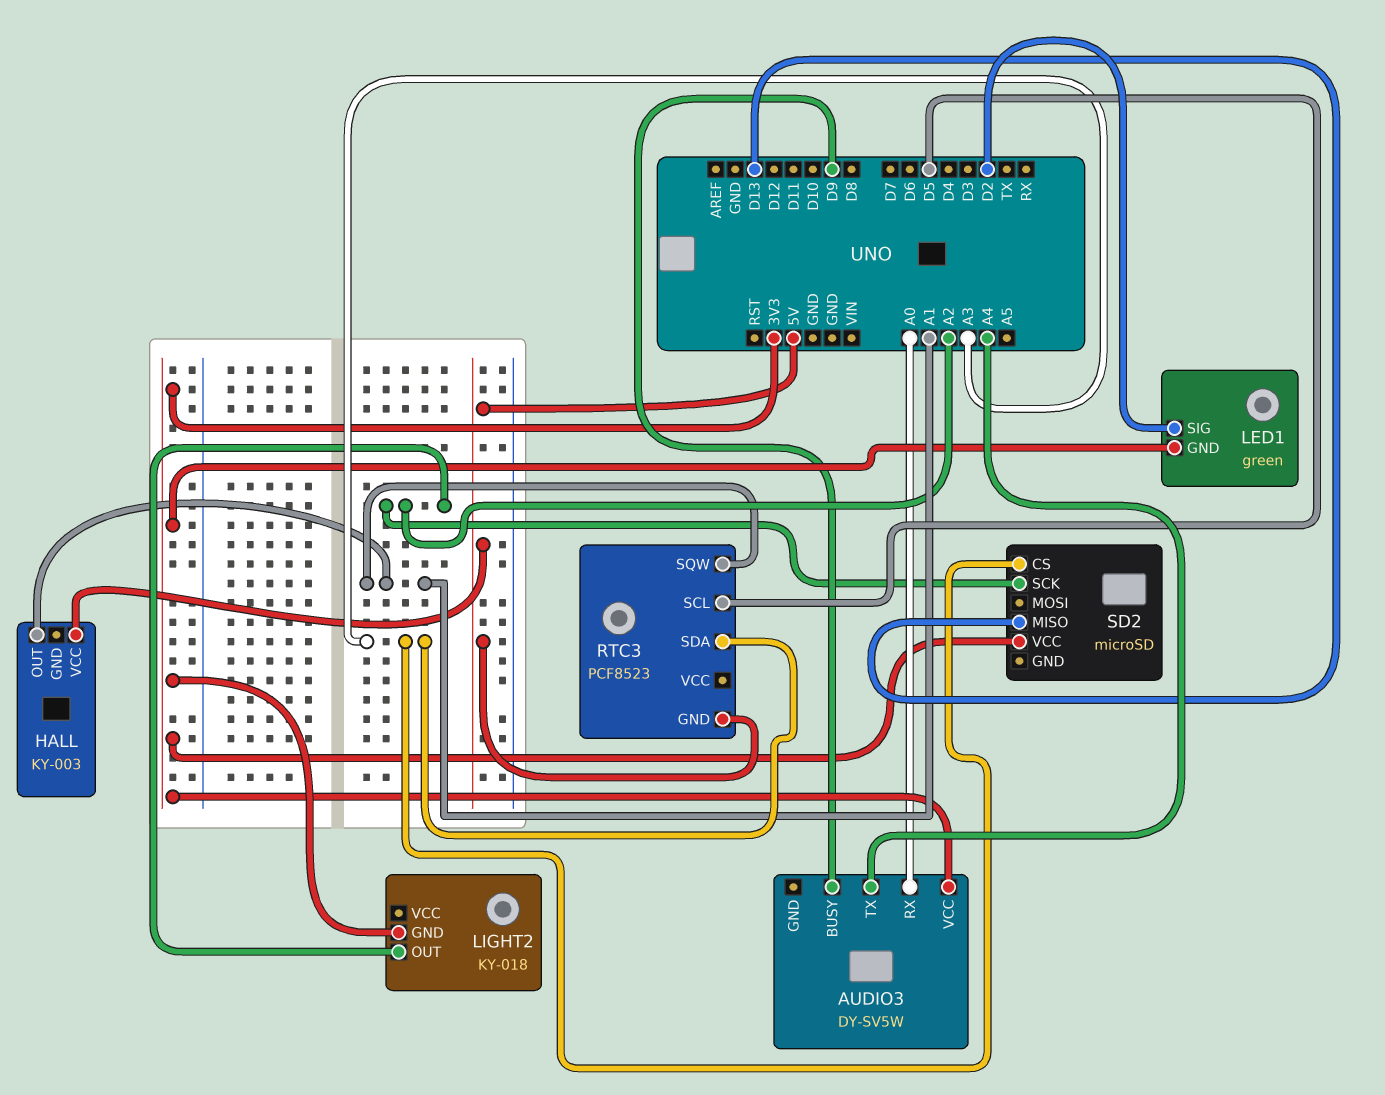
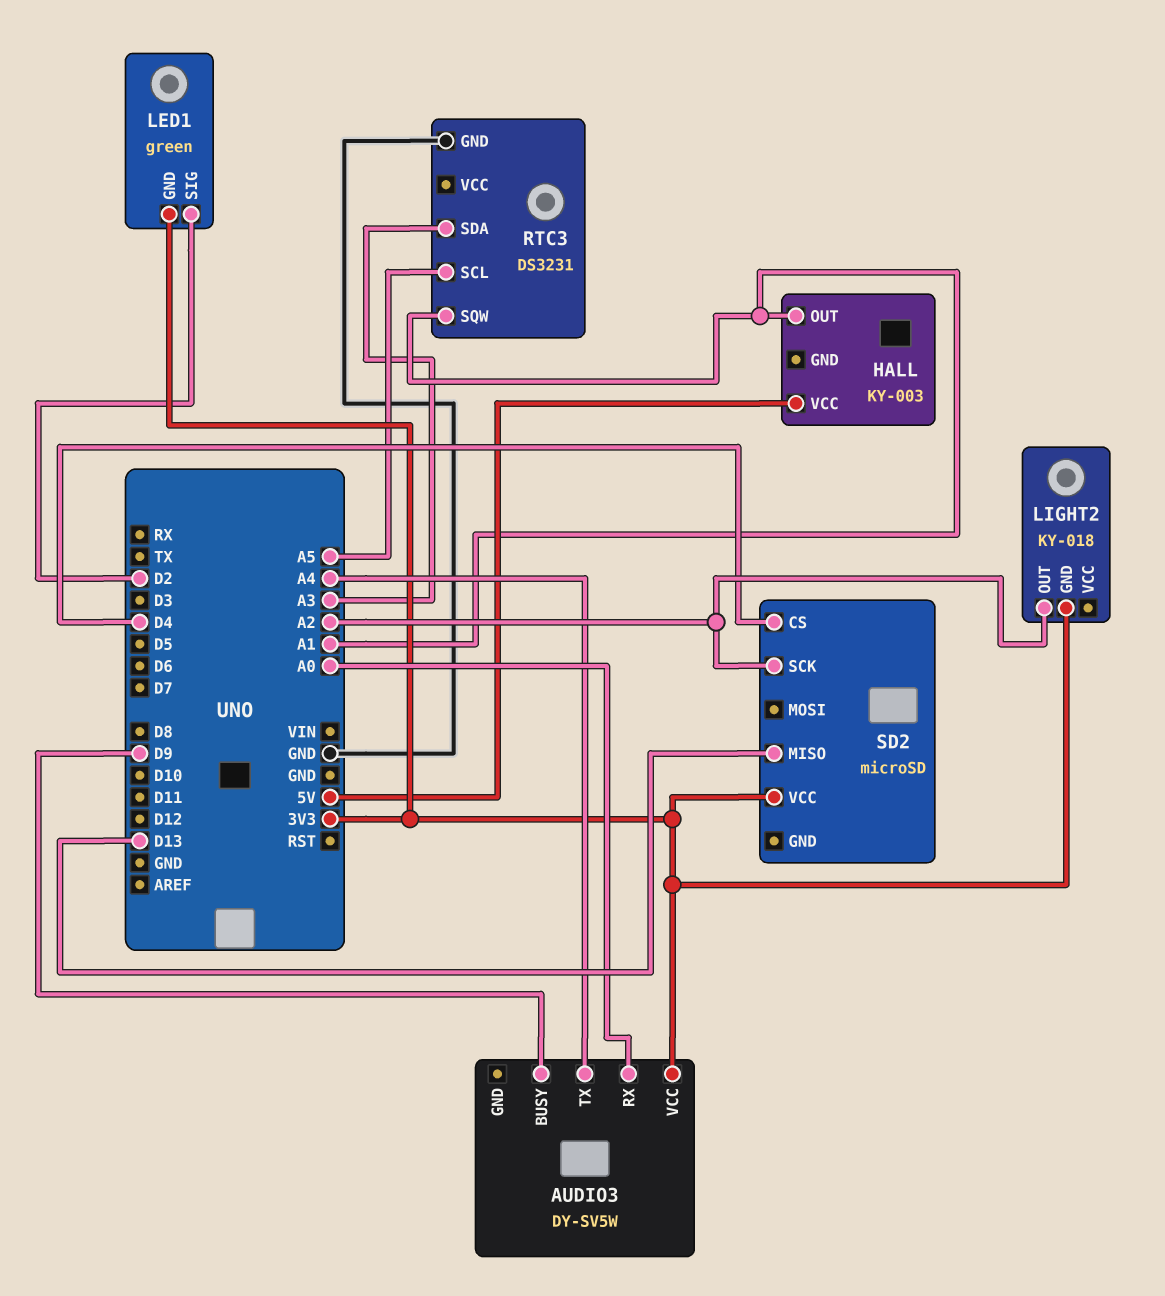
RTC3: PCF8523 -> DS3231
RTC3 pin GND: 5V -> GND
RTC3 pin SCL: D5 -> A5
SD2 pin CS: A3 -> D4

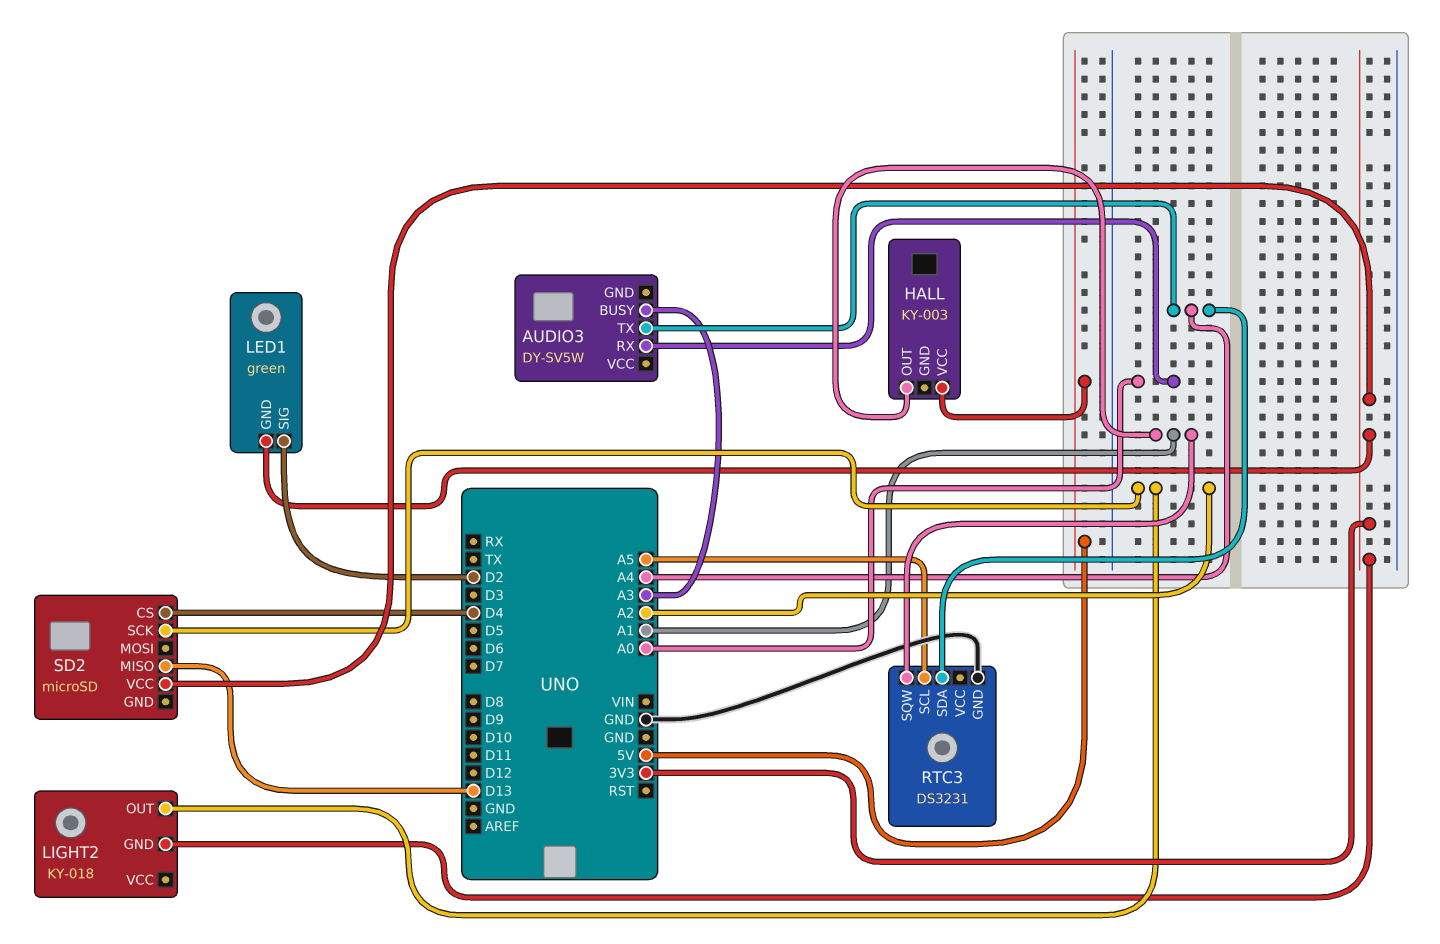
AUDIO3 pin BUSY: D9 -> A3
AUDIO3 pin VCC: 3V3 -> none
RTC3 pin SDA: A3 -> A4

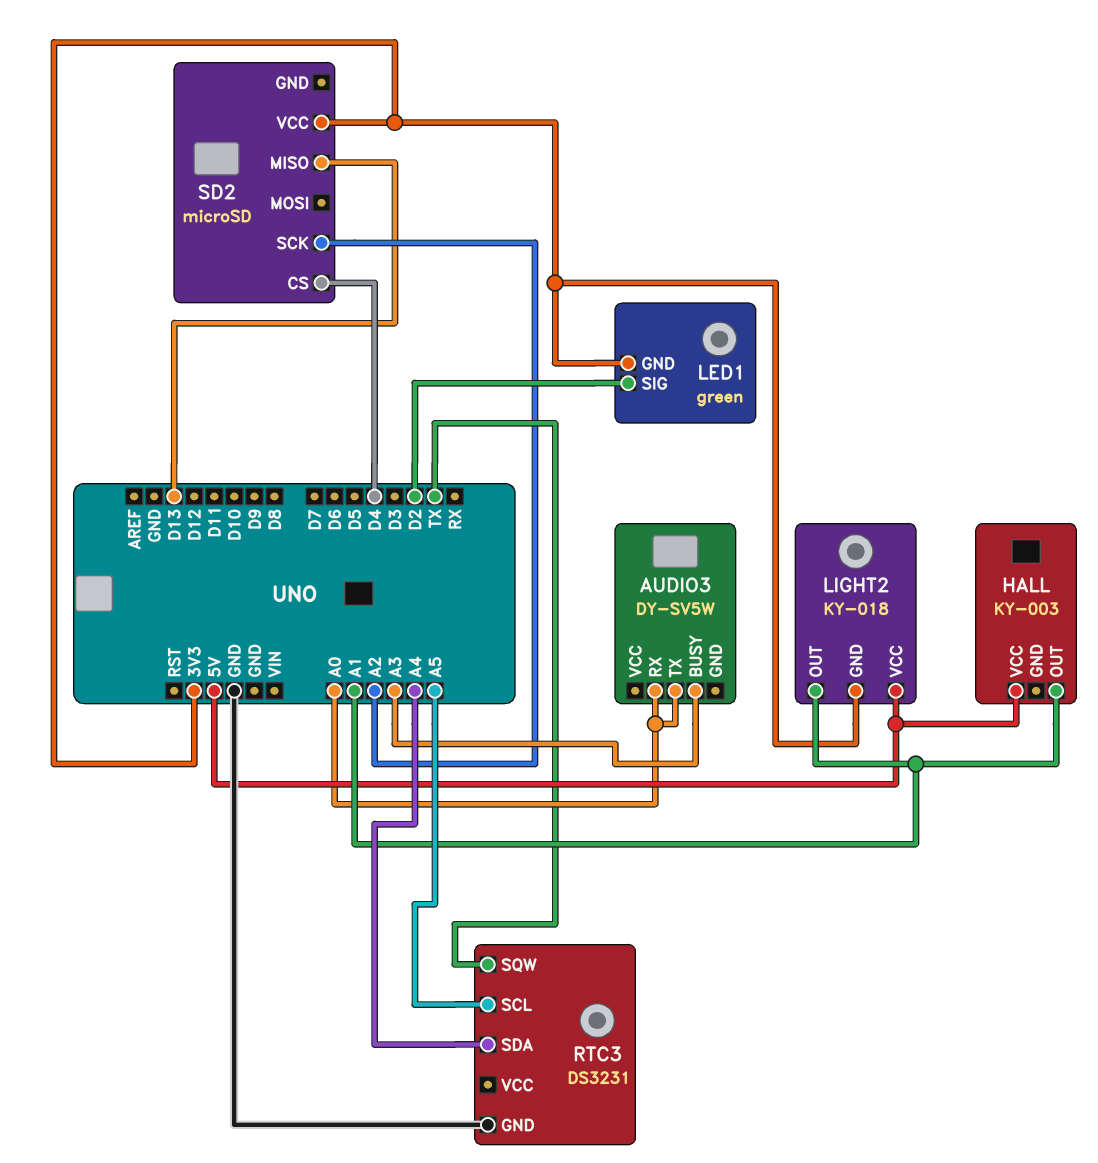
AUDIO3 pin TX: A4 -> A0
LIGHT2 pin OUT: A2 -> A1
LIGHT2 pin VCC: none -> 5V
RTC3 pin SQW: A1 -> TX

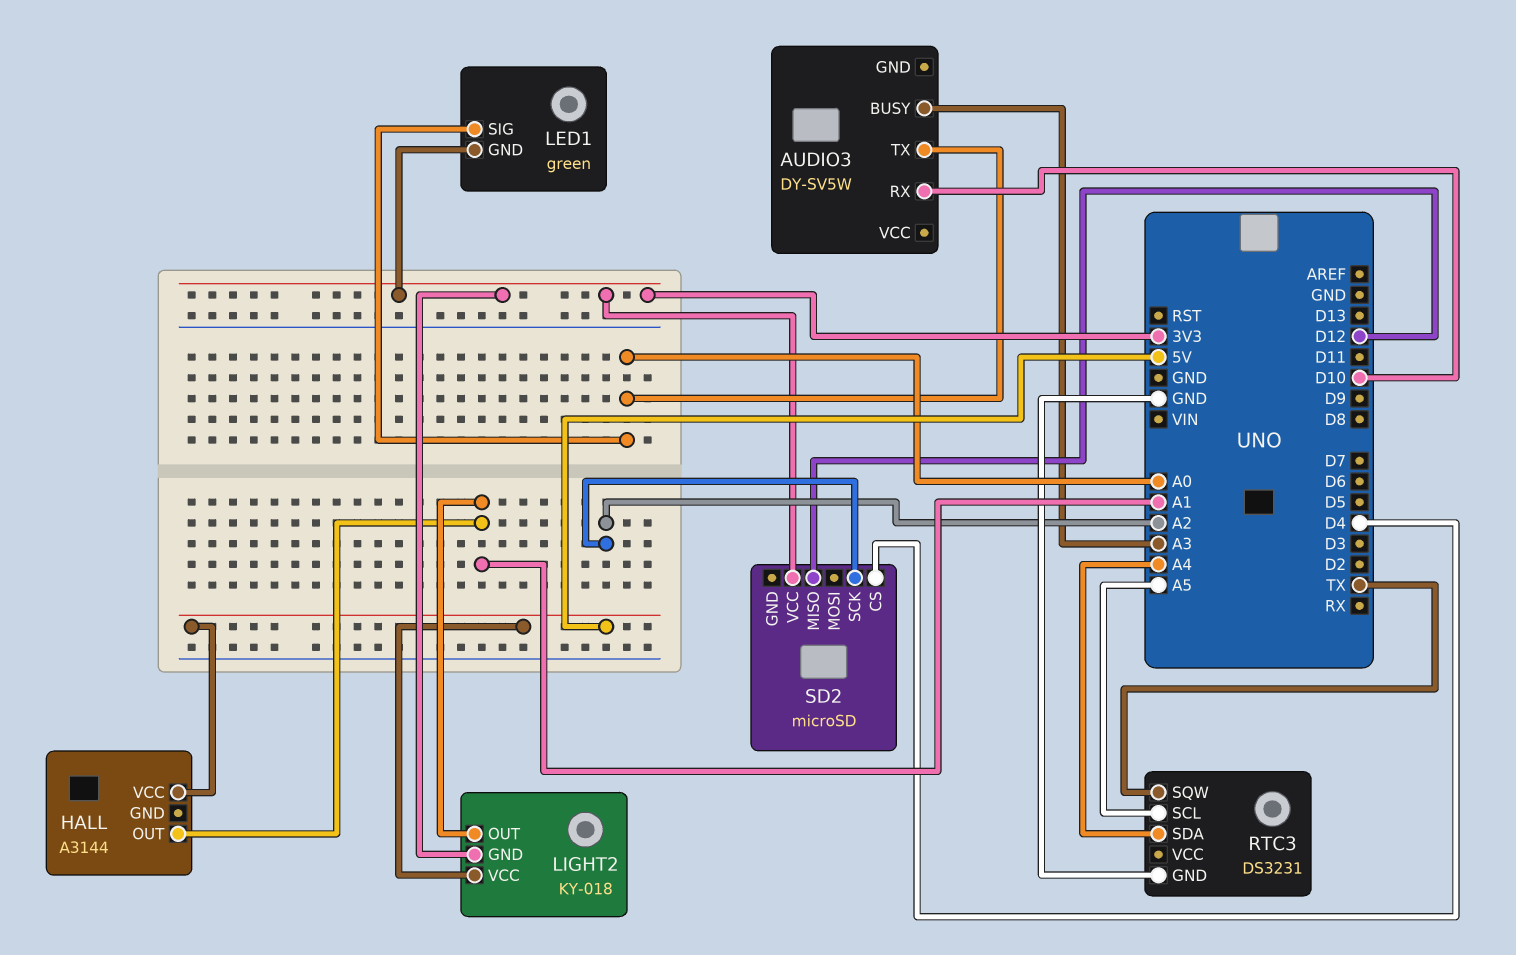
AUDIO3 pin RX: A0 -> D10
HALL: KY-003 -> A3144
LED1 pin SIG: D2 -> A0
SD2 pin MISO: D13 -> D12

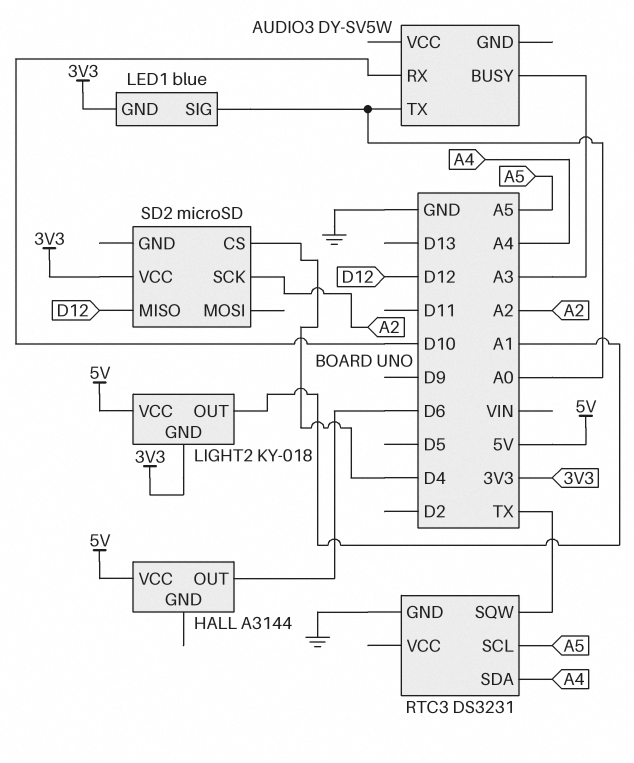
HALL pin OUT: A1 -> D6
LED1: green -> blue

